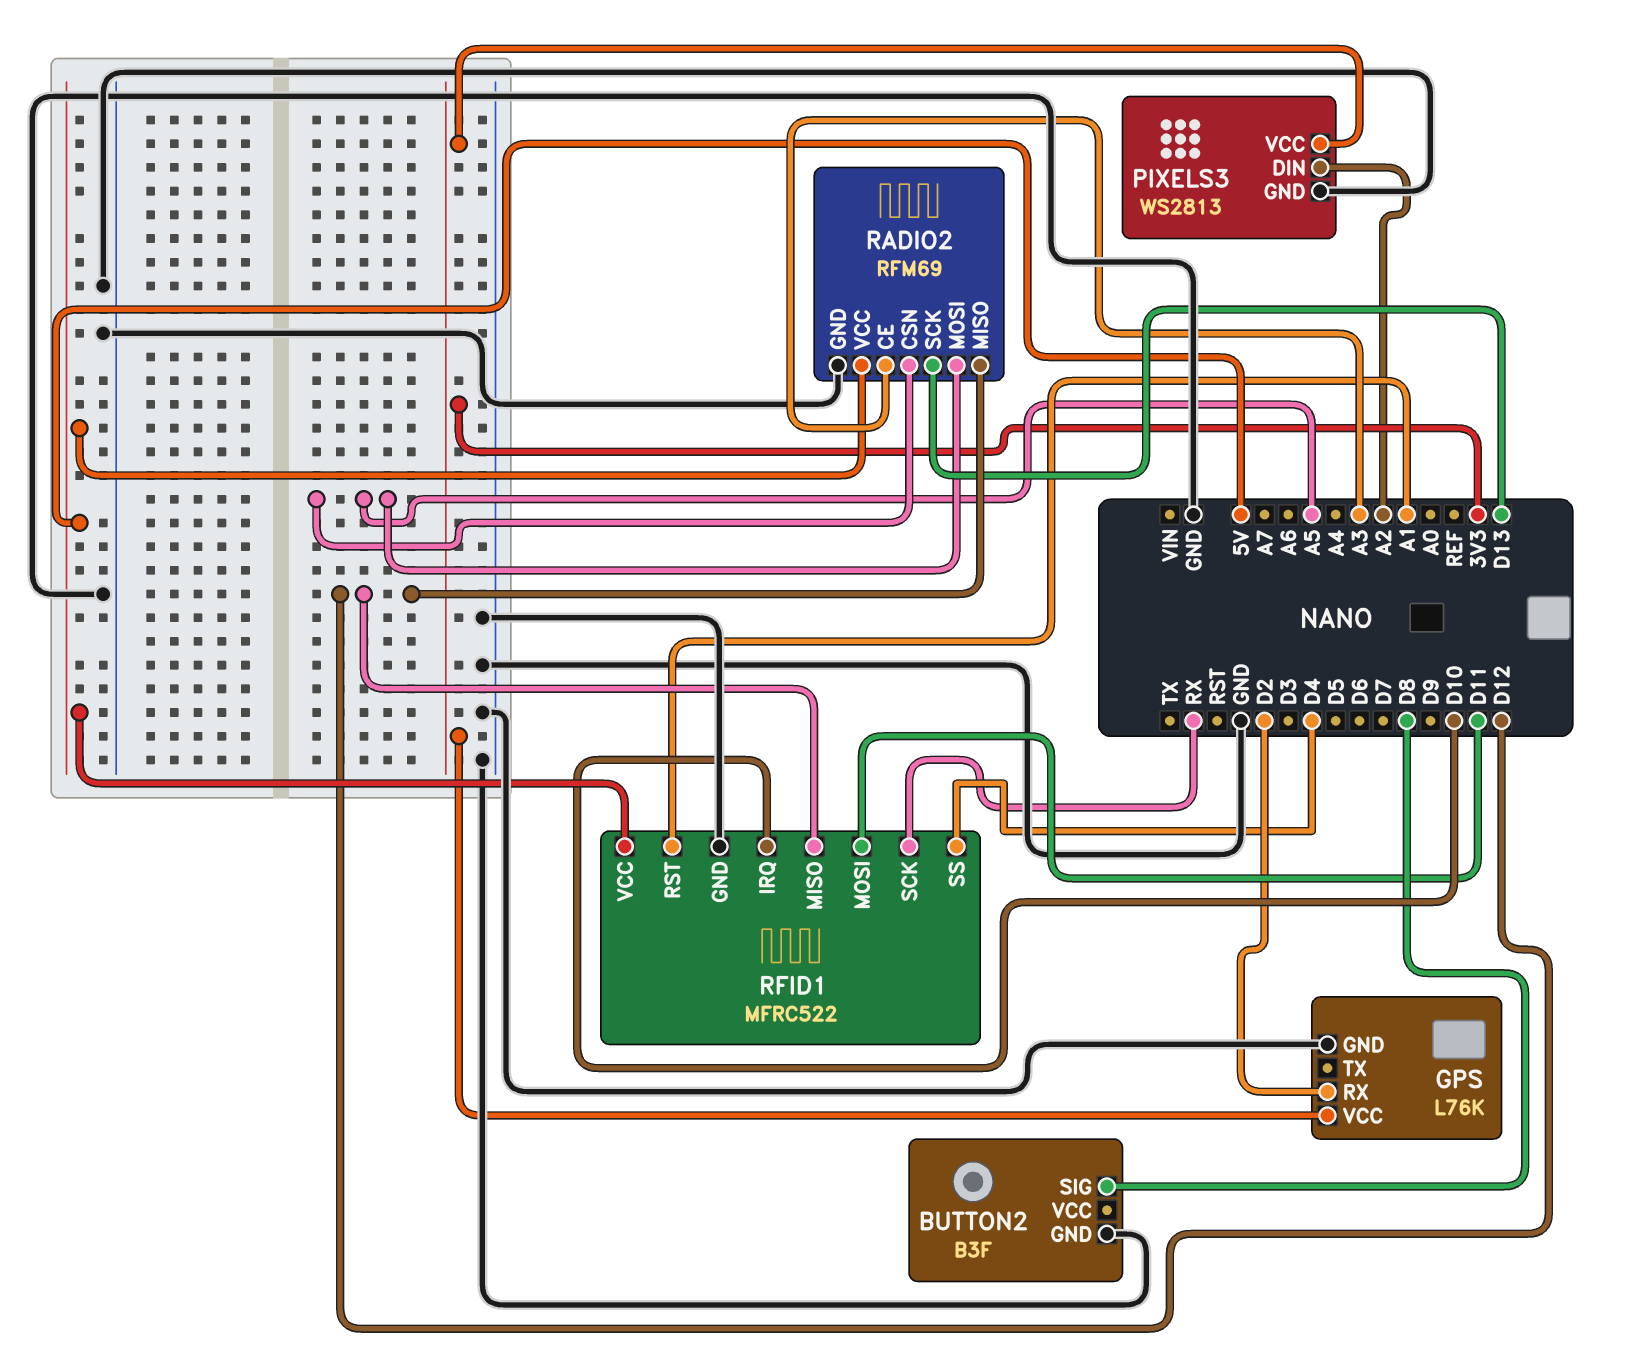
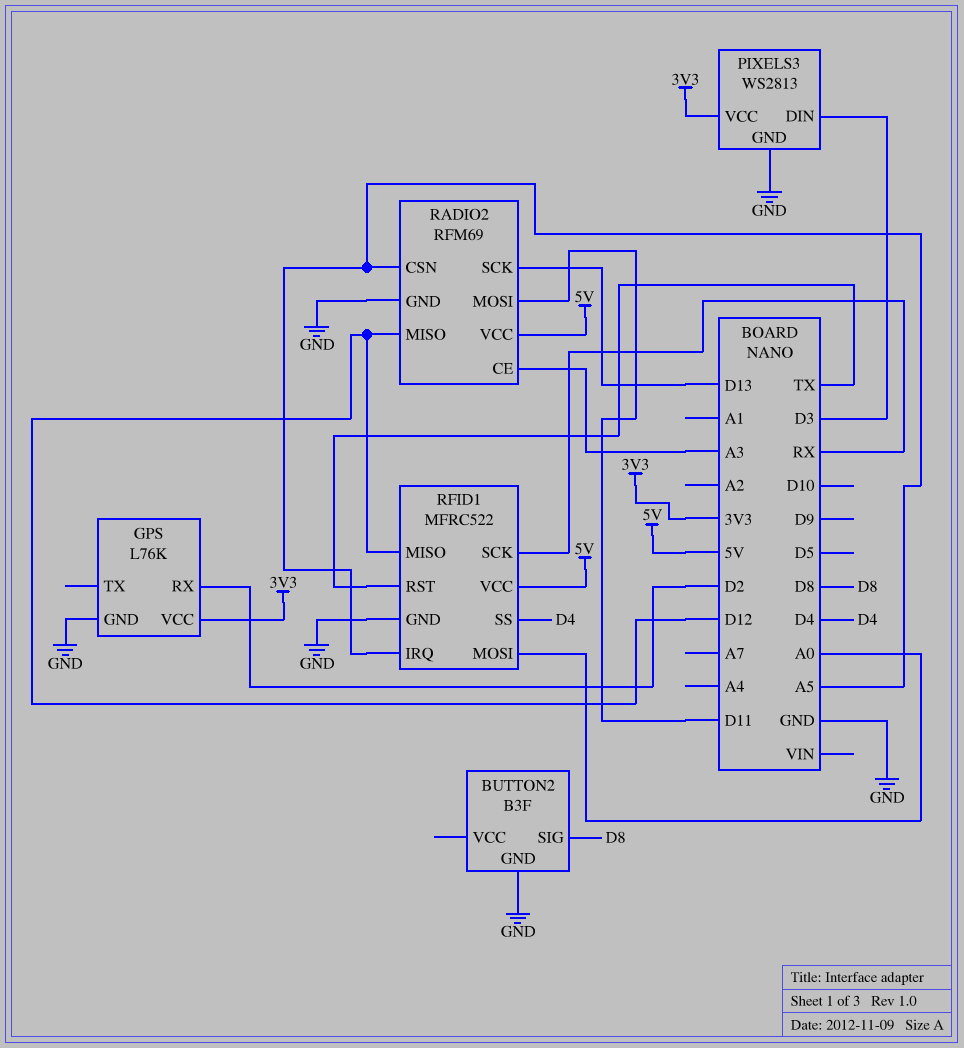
PIXELS3 pin DIN: A2 -> D3
RADIO2 pin MOSI: A5 -> D11
RFID1 pin IRQ: D10 -> A5
RFID1 pin MOSI: D11 -> A0
RFID1 pin RST: A1 -> TX

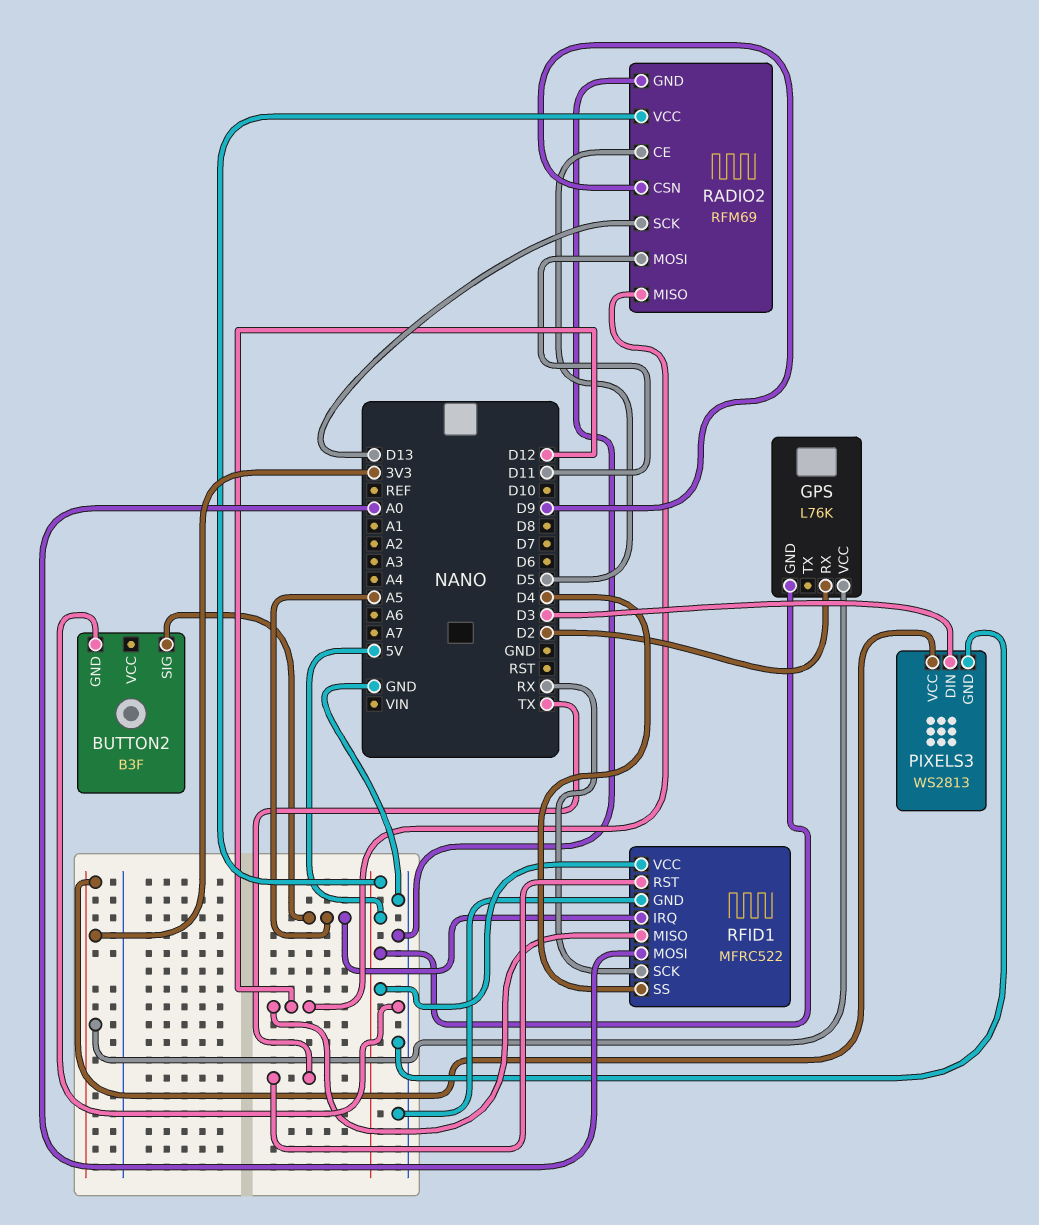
BUTTON2 pin SIG: D8 -> A5
GPS pin GND: GND -> 5V
RADIO2 pin CE: A3 -> D5
RADIO2 pin CSN: A5 -> D9

